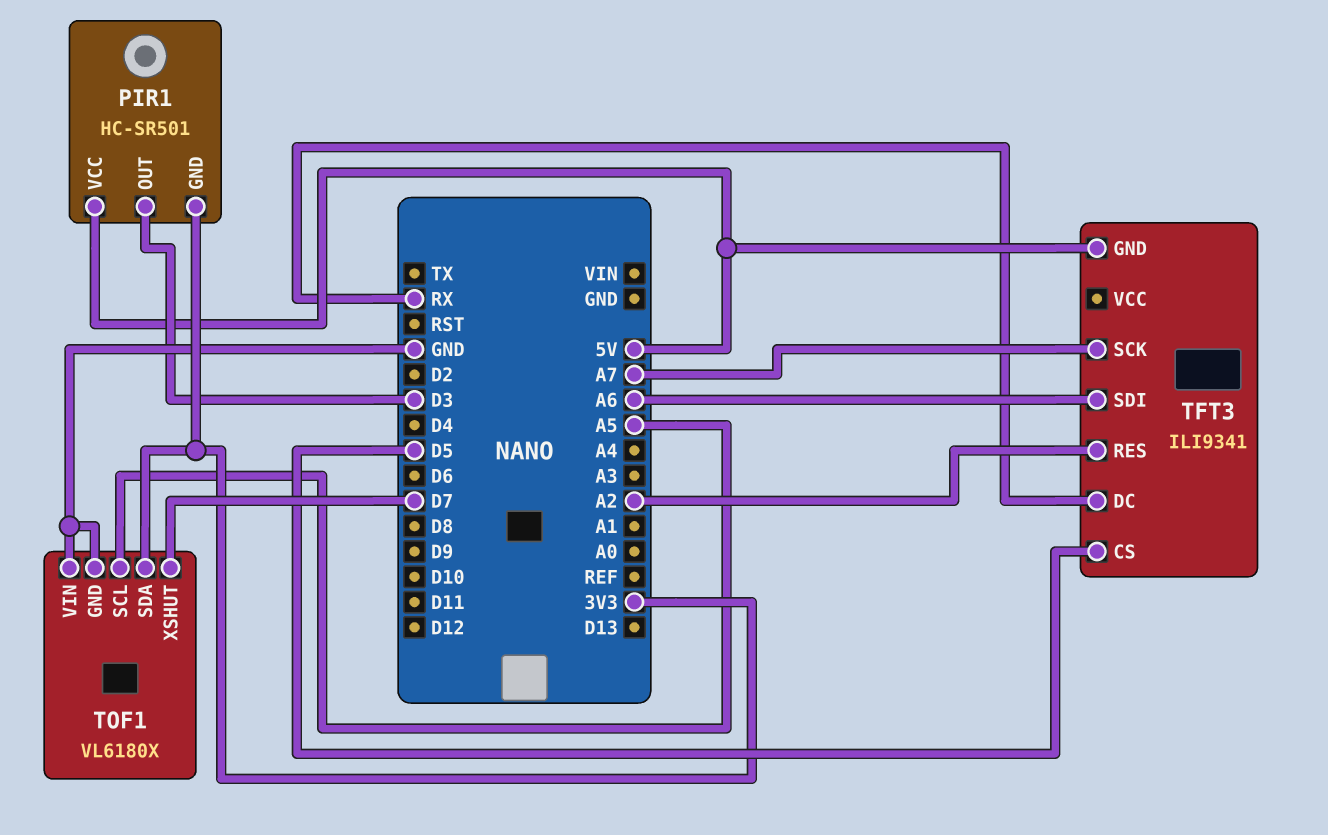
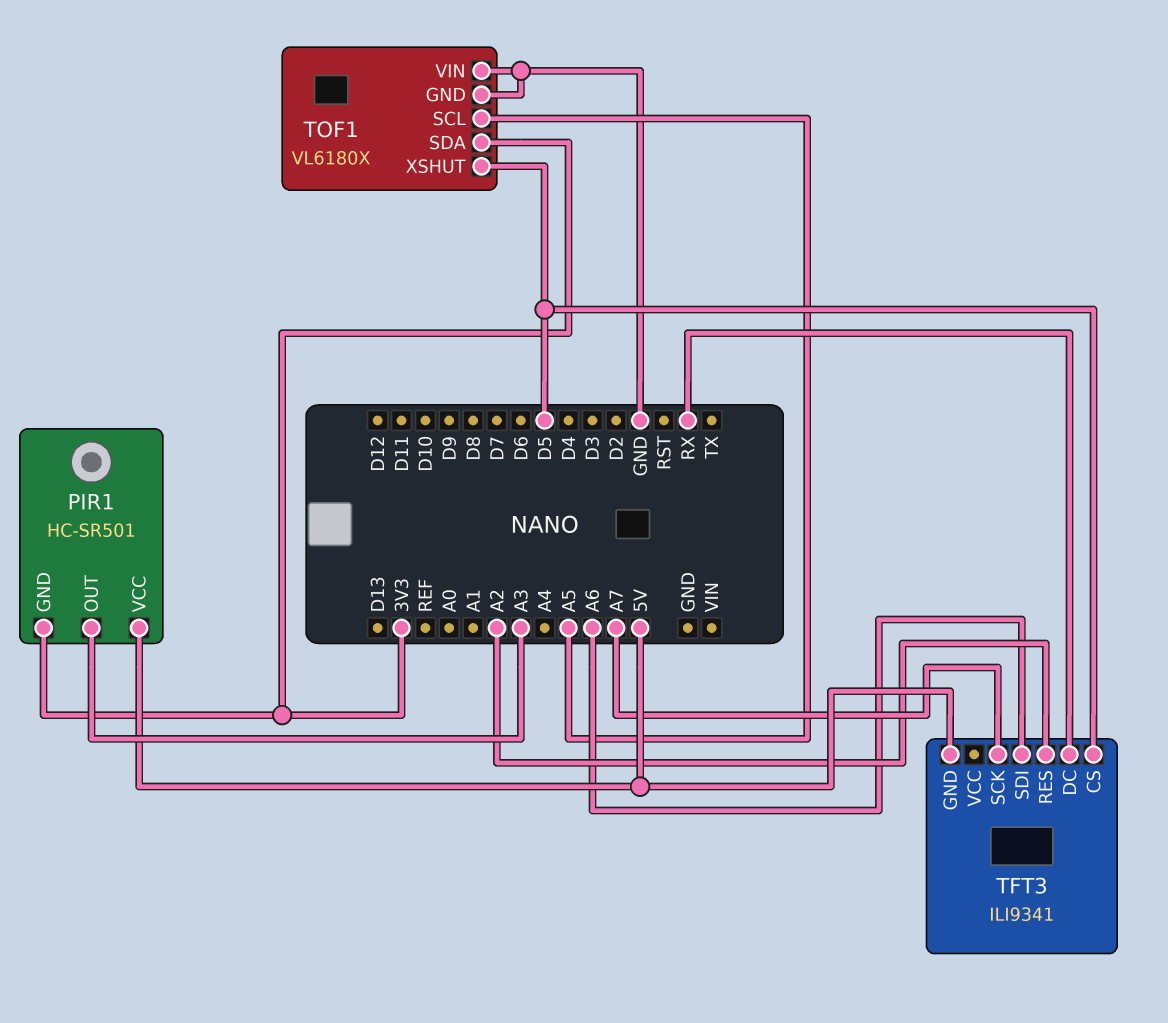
PIR1 pin OUT: D3 -> A3
TOF1 pin XSHUT: D7 -> D5

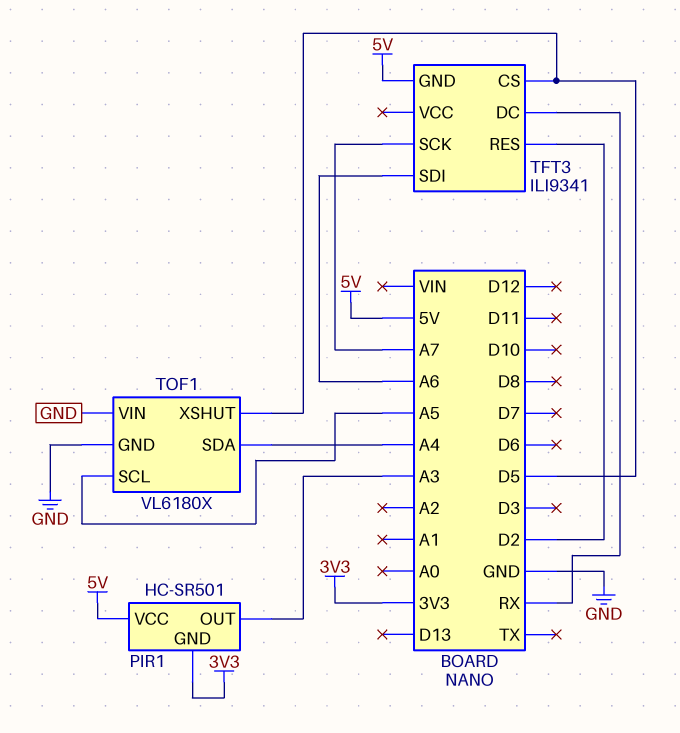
TFT3 pin RES: A2 -> D2
TOF1 pin SDA: 3V3 -> A4

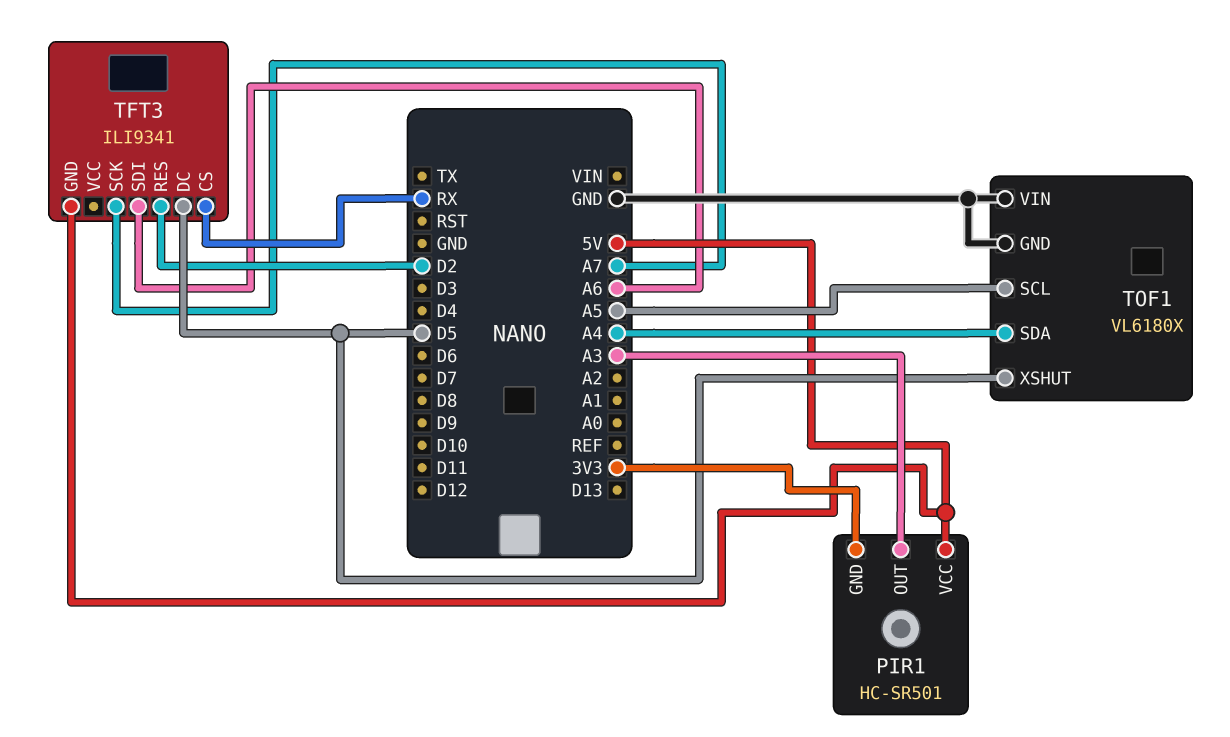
TFT3 pin CS: D5 -> RX
TFT3 pin DC: RX -> D5

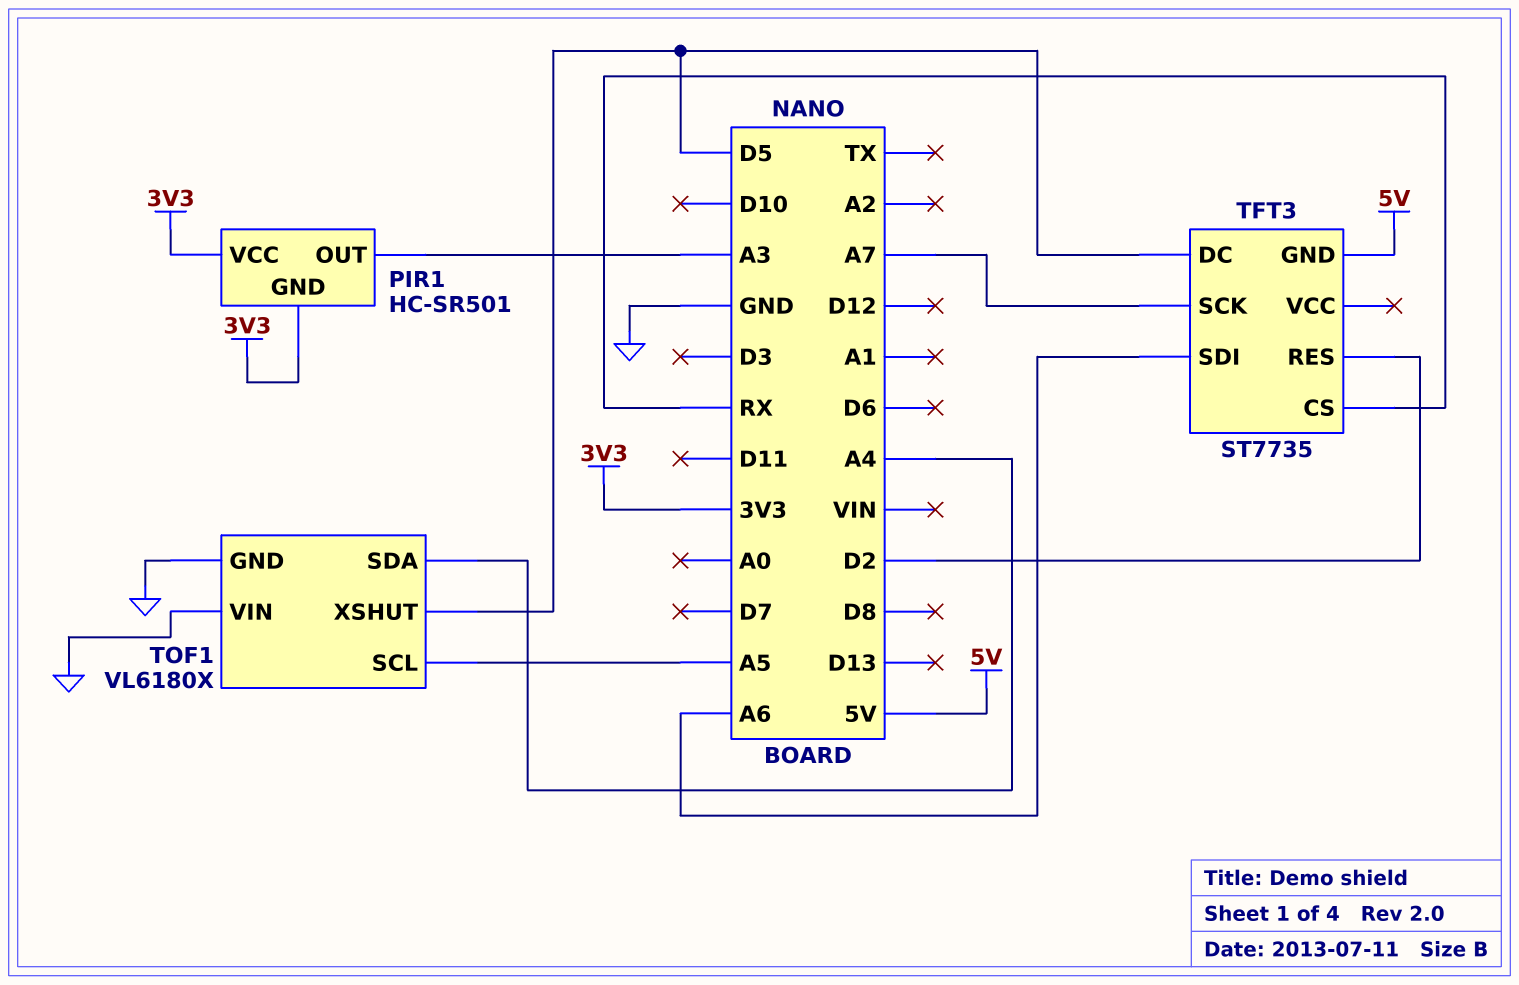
PIR1 pin VCC: 5V -> 3V3
TFT3: ILI9341 -> ST7735

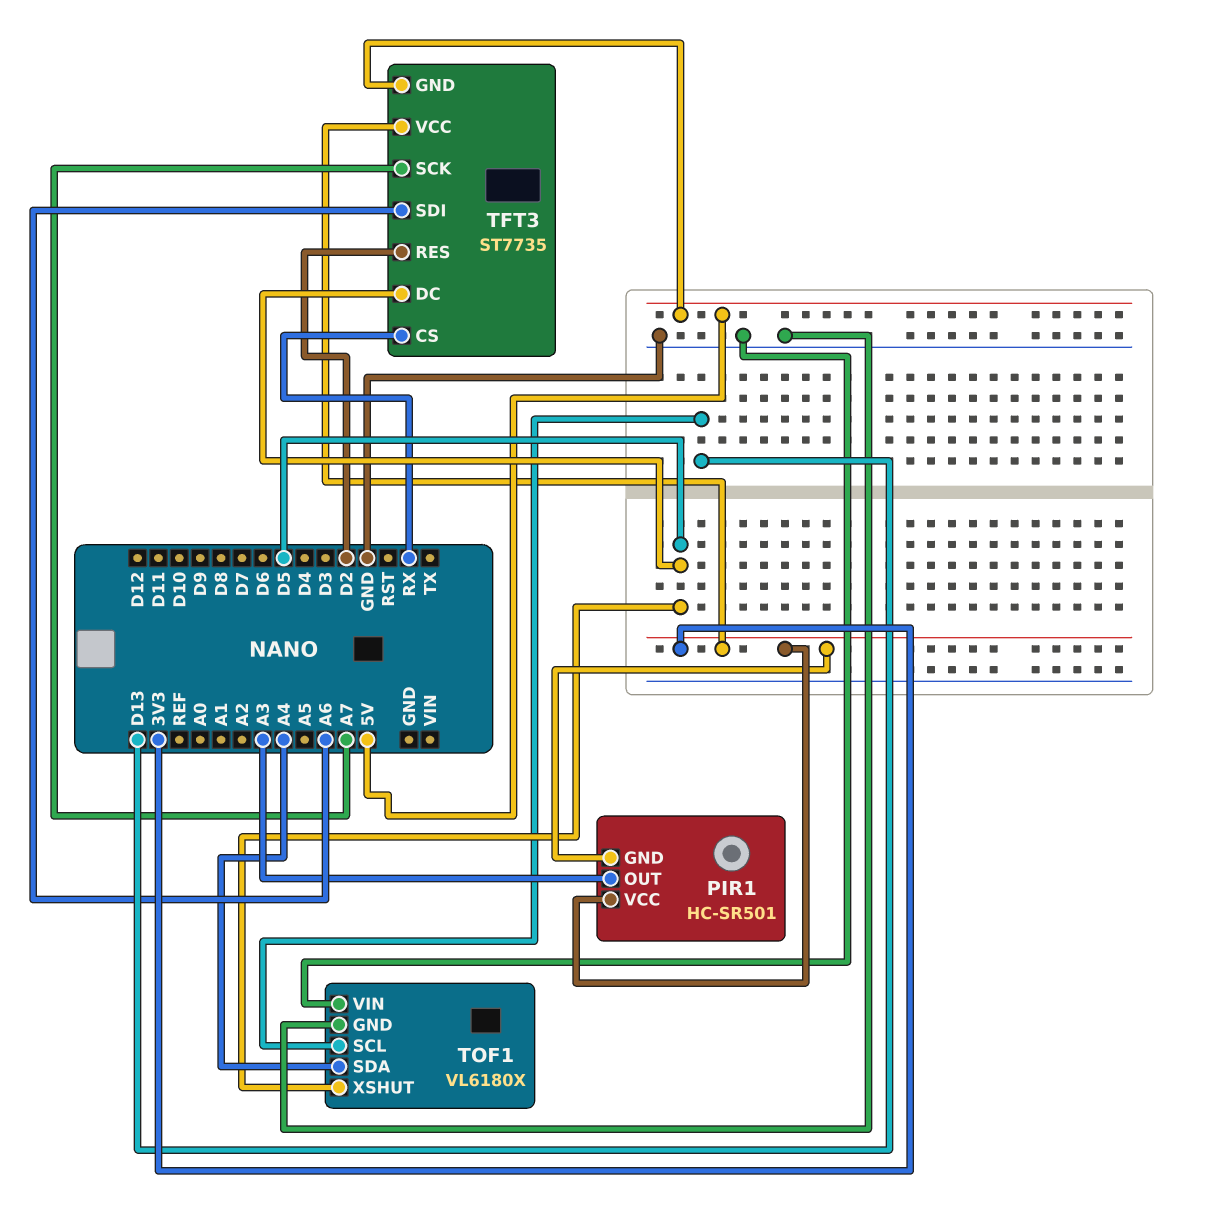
TFT3 pin VCC: none -> 3V3
TOF1 pin SCL: A5 -> D13

